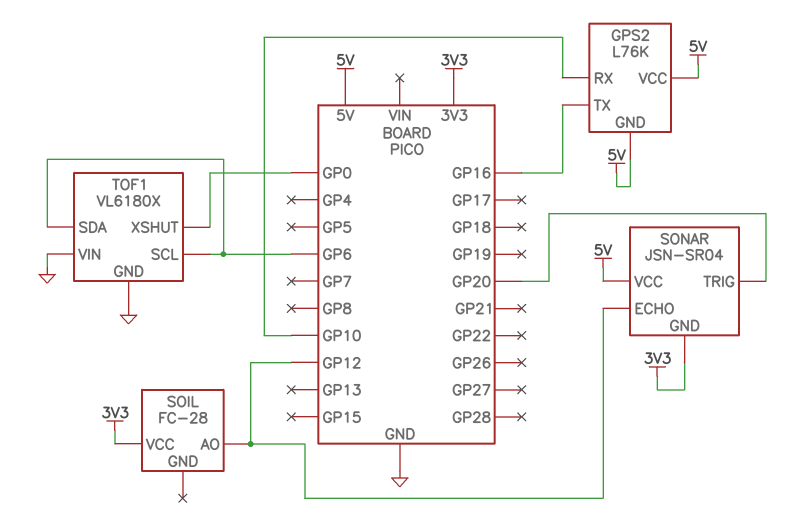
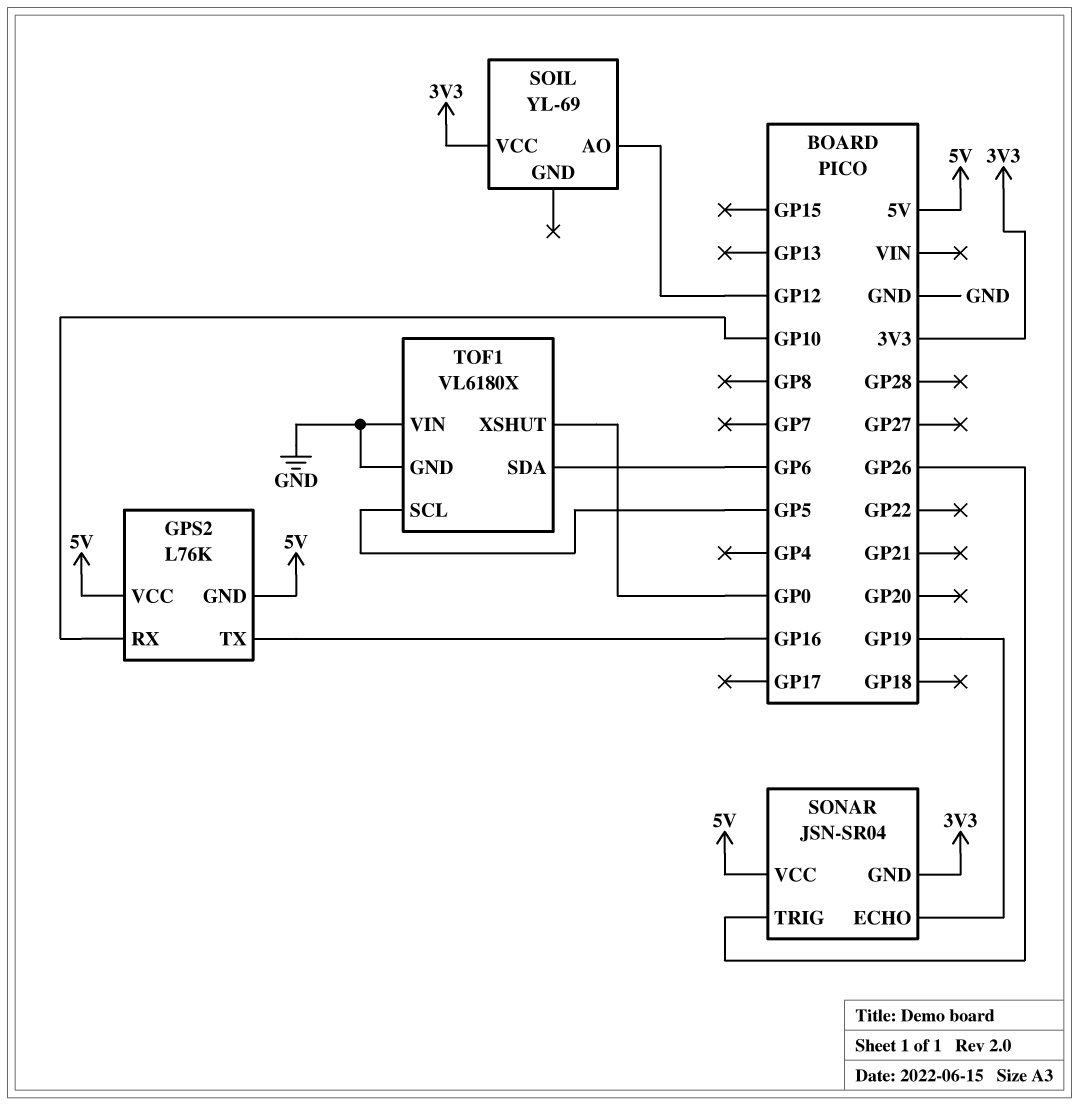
SOIL: FC-28 -> YL-69
SONAR pin ECHO: GP12 -> GP19
SONAR pin TRIG: GP20 -> GP26
TOF1 pin SCL: GP6 -> GP5

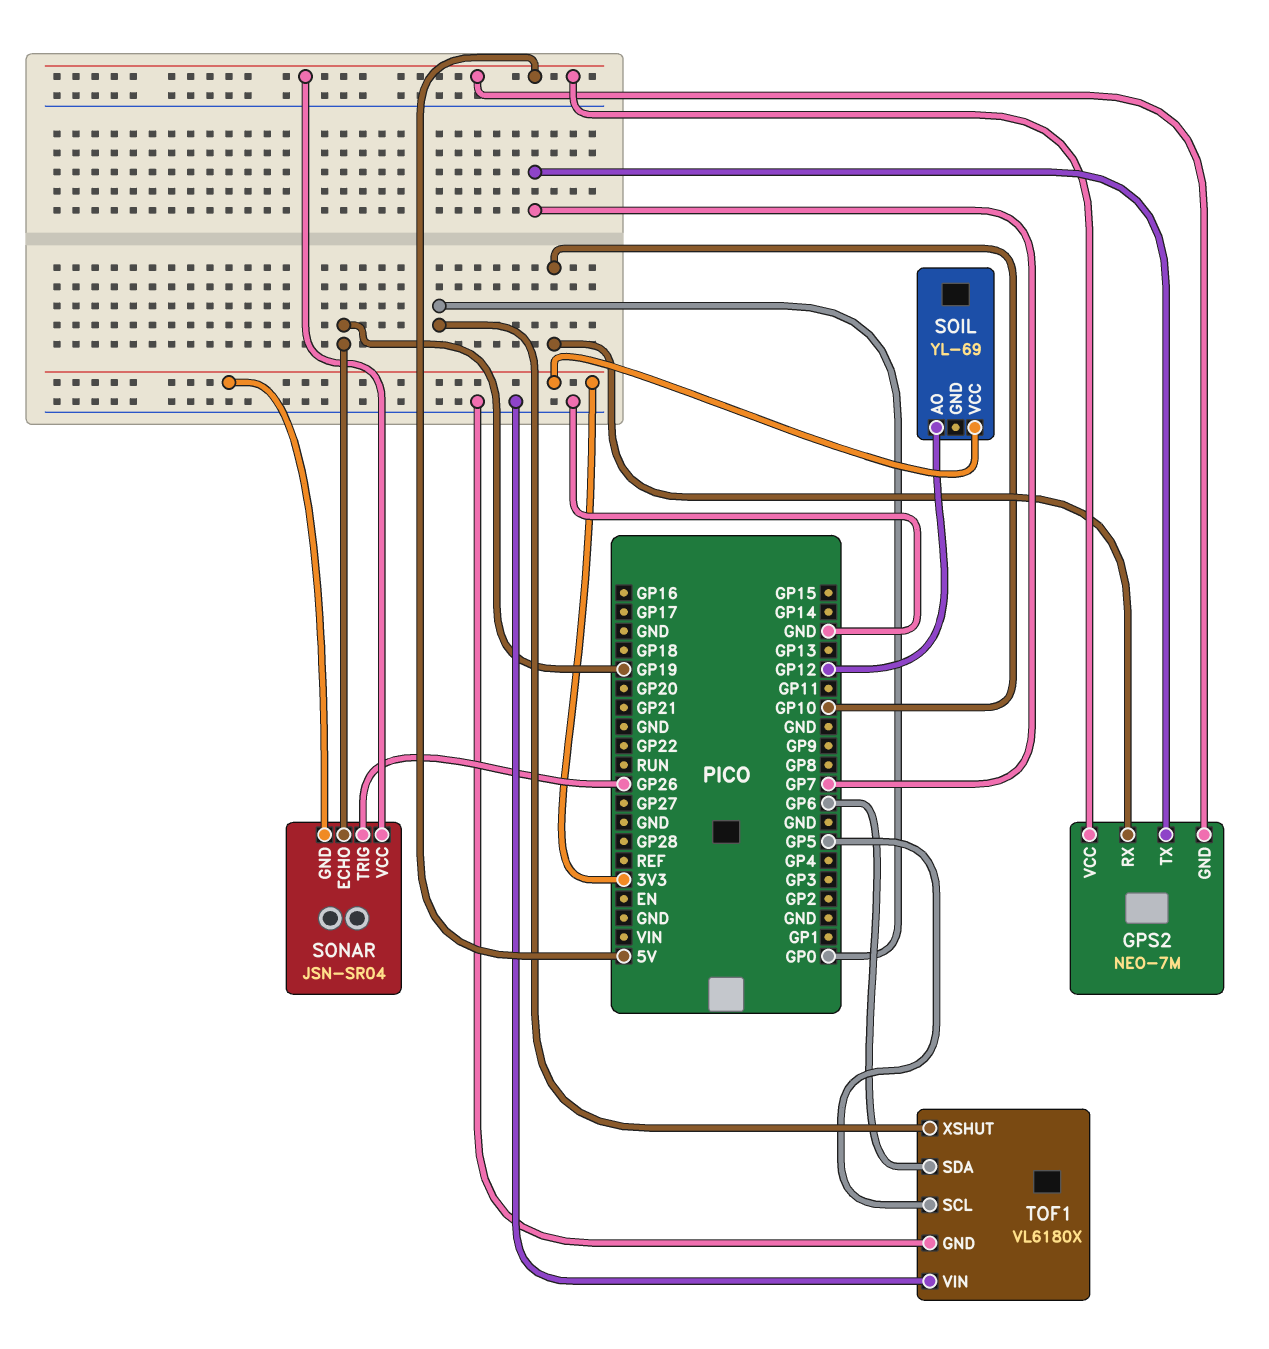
GPS2: L76K -> NEO-7M
GPS2 pin TX: GP16 -> GP7

